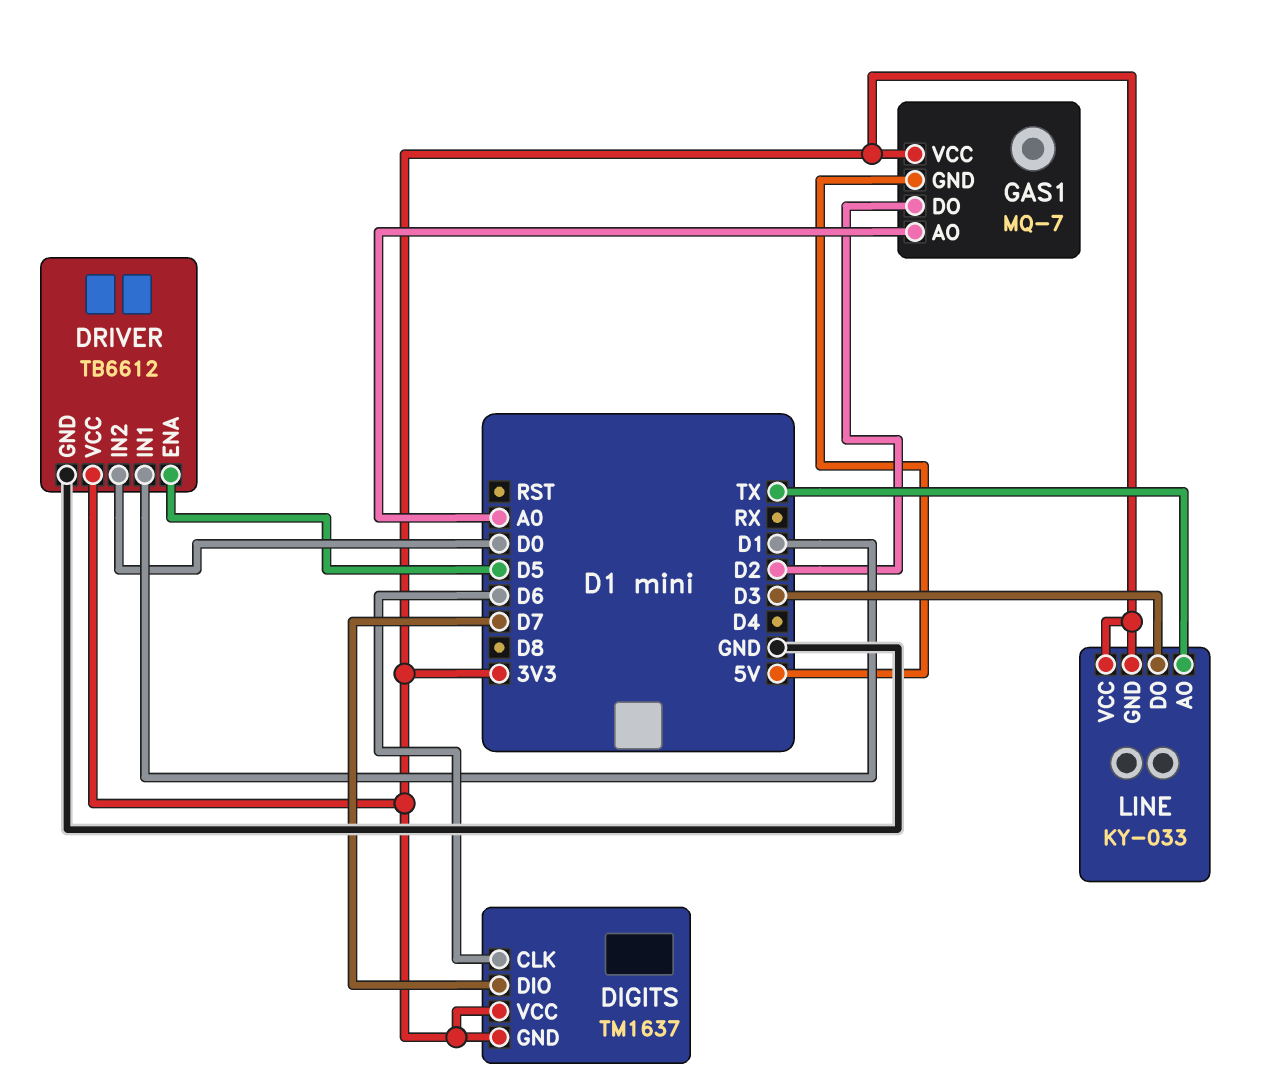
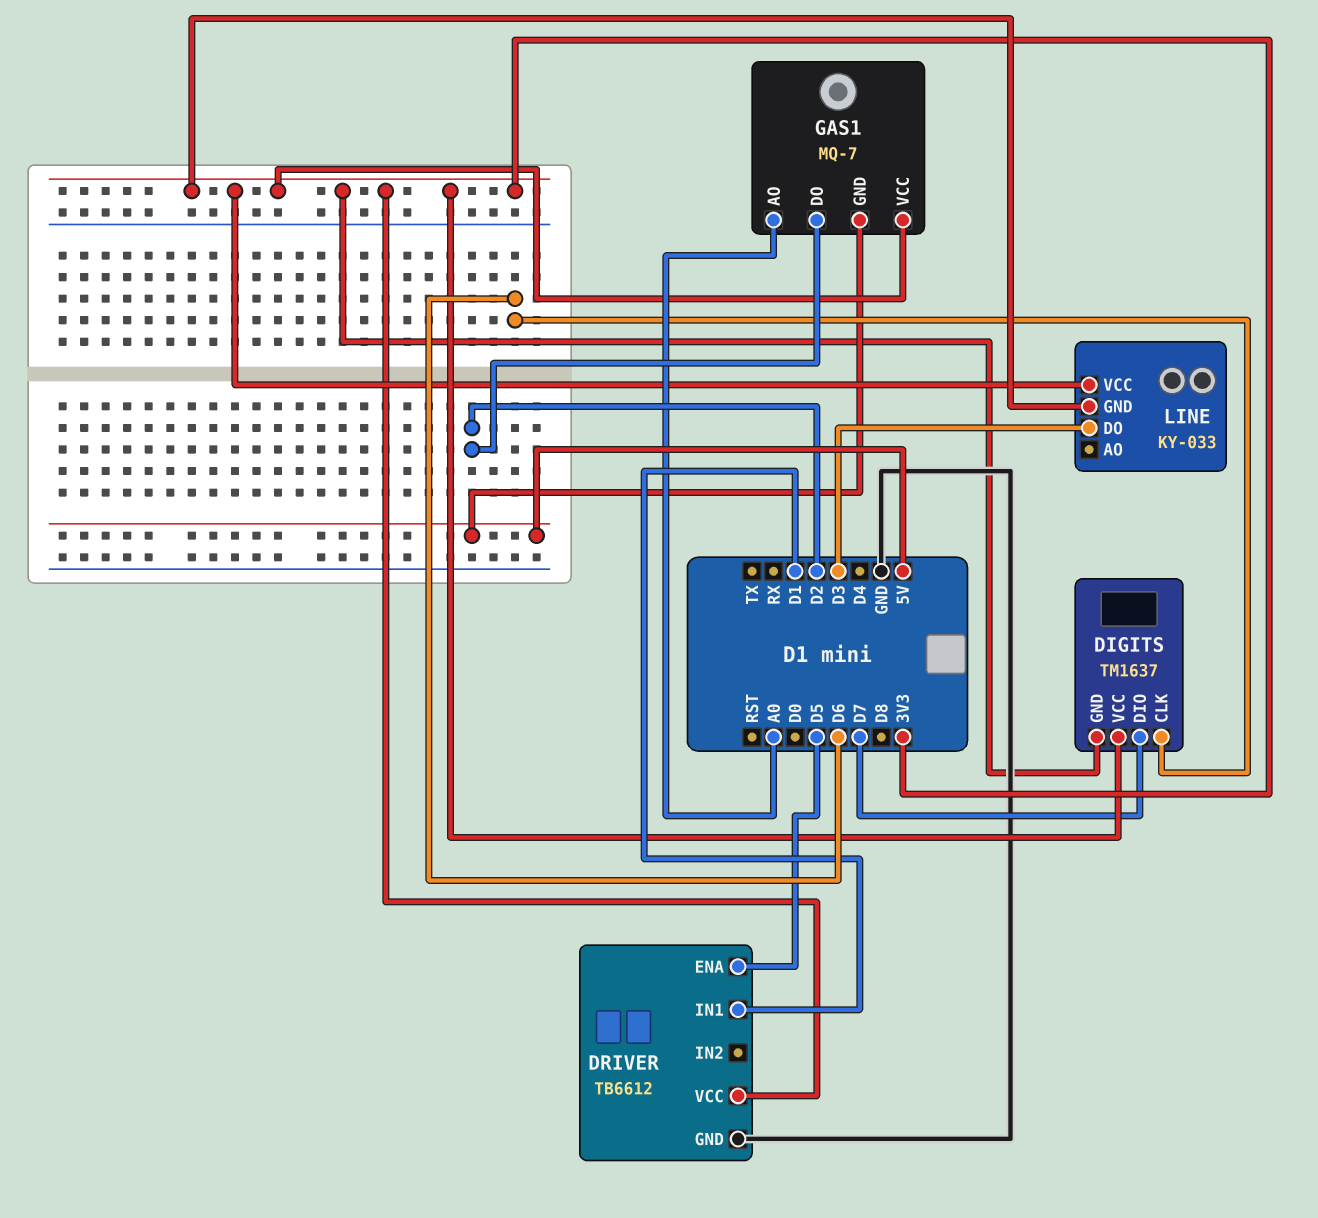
DRIVER pin IN2: D0 -> none
LINE pin AO: TX -> none

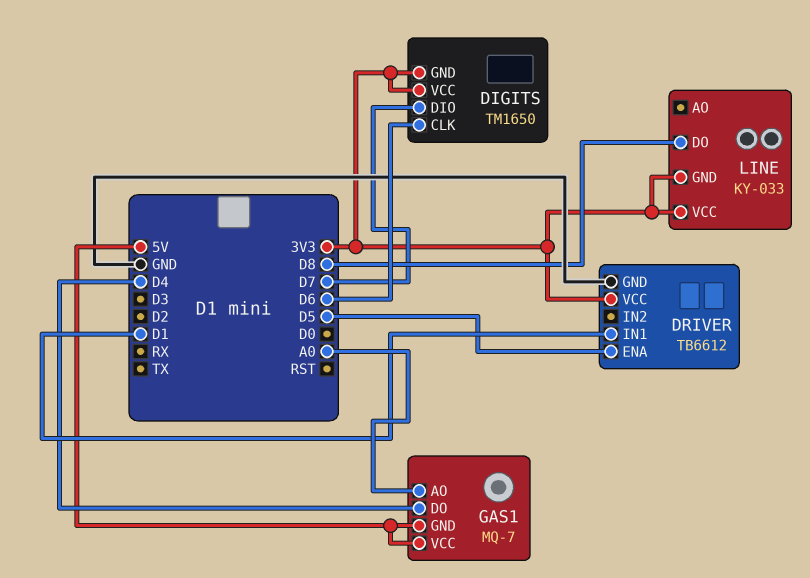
DIGITS: TM1637 -> TM1650
GAS1 pin DO: D2 -> D4
GAS1 pin VCC: 3V3 -> 5V
LINE pin DO: D3 -> D8

